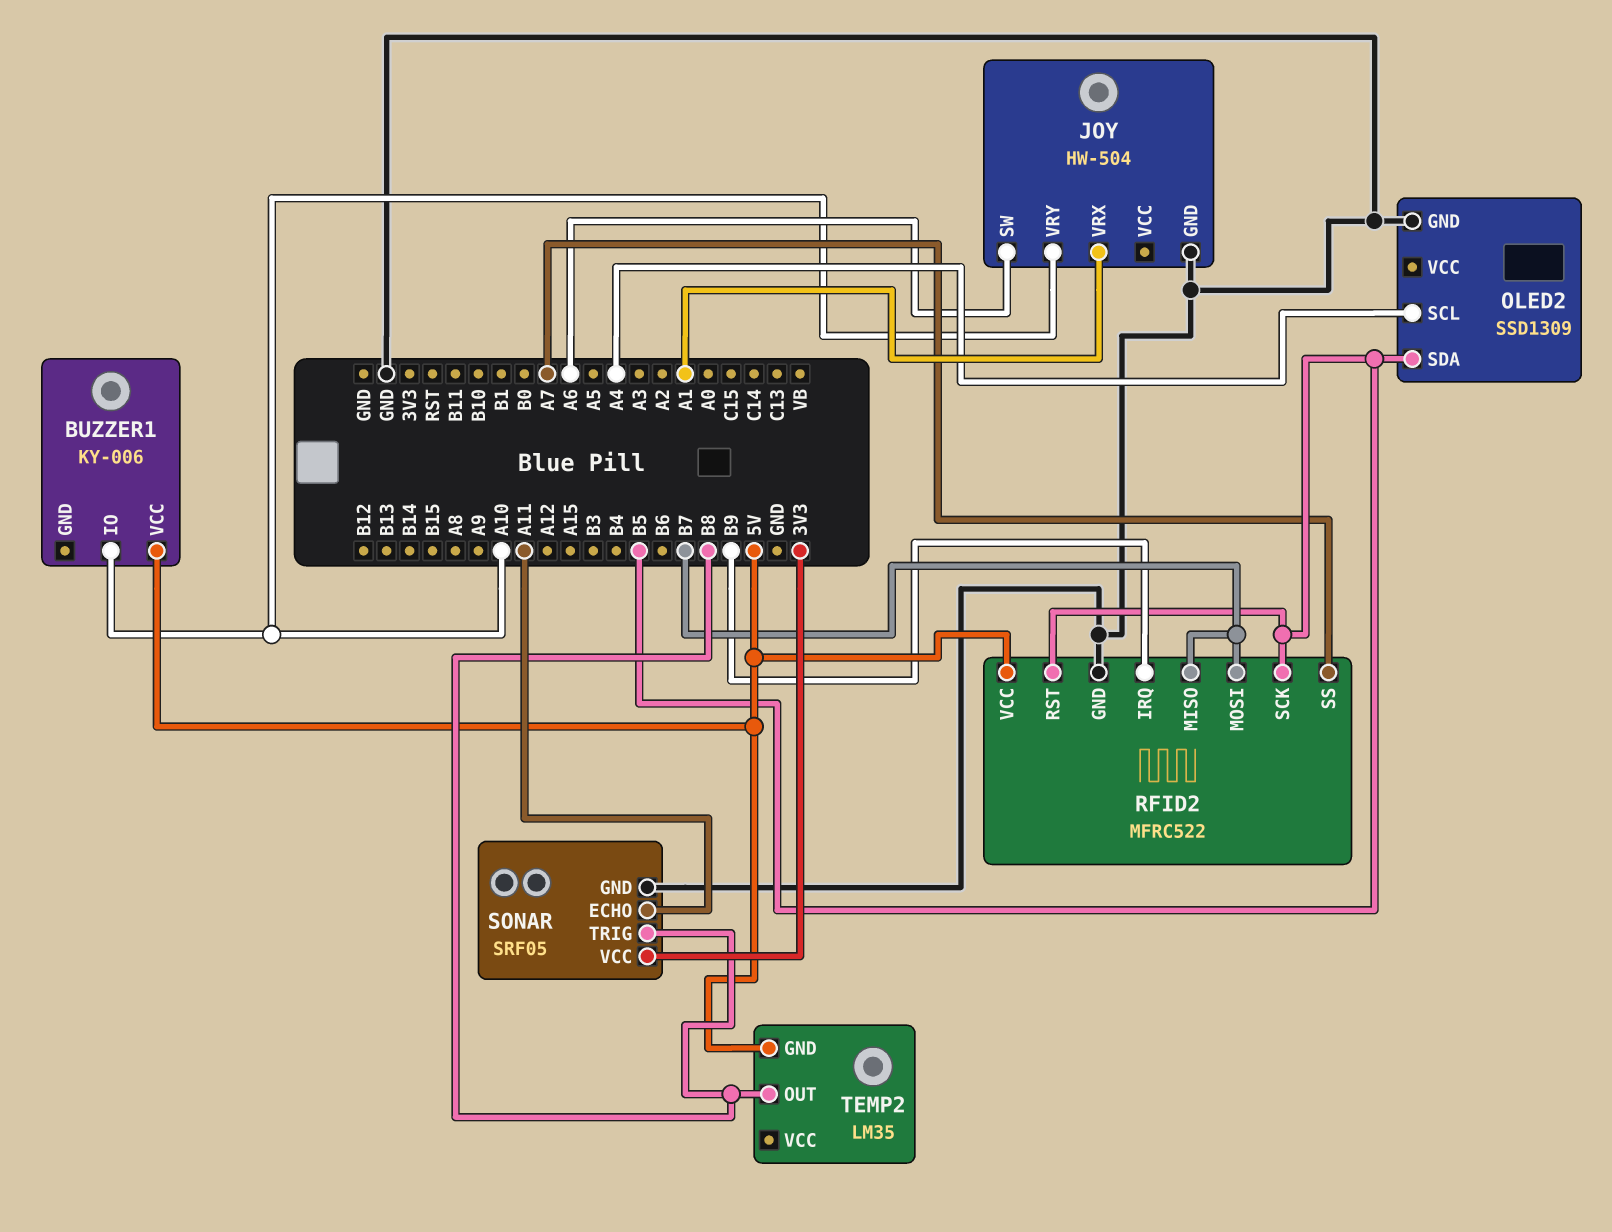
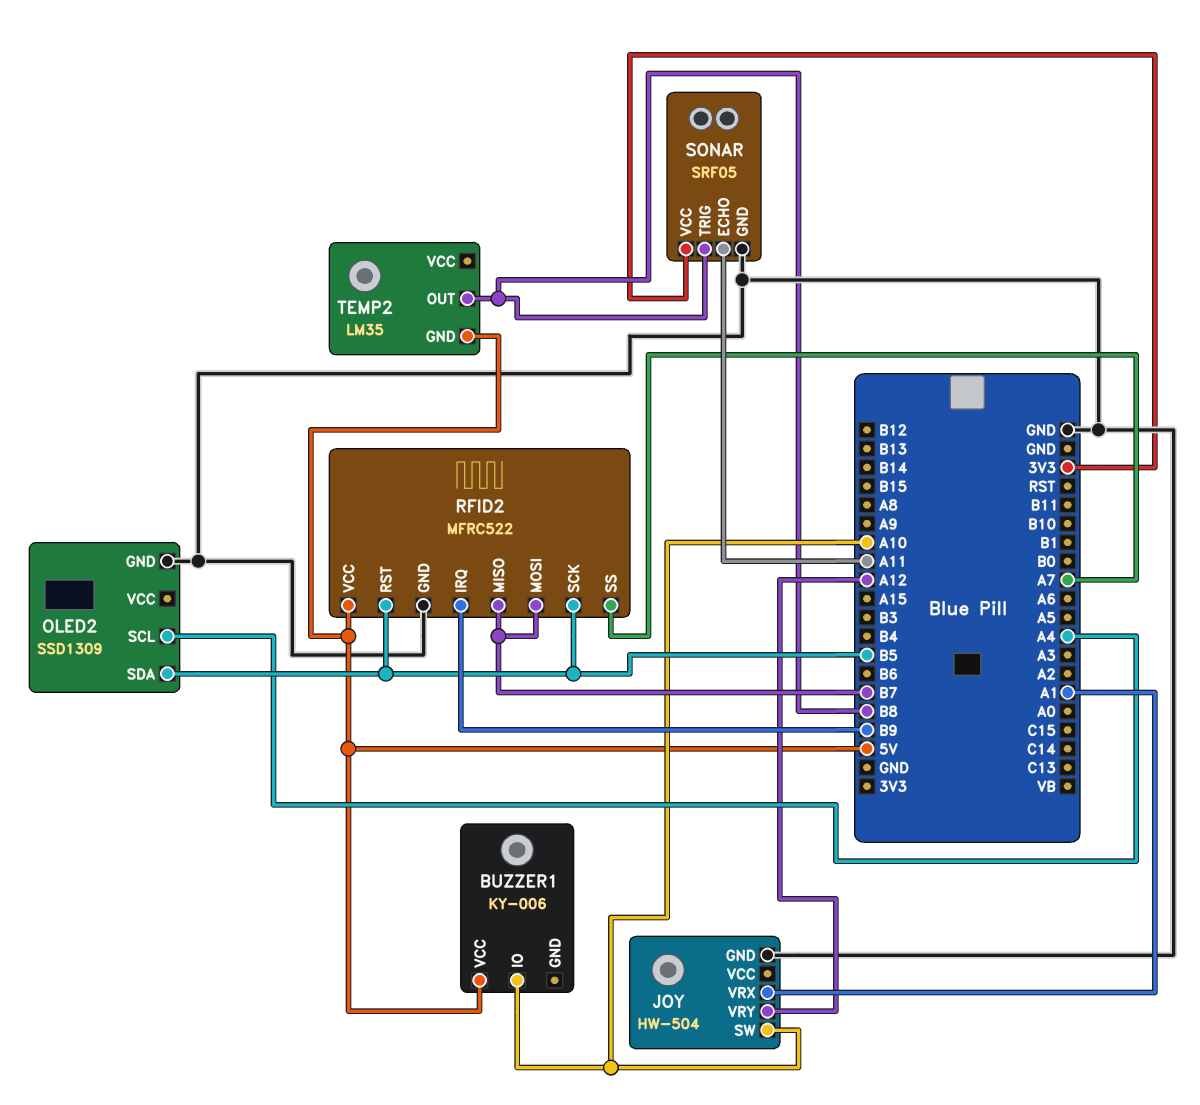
JOY pin SW: A6 -> A10
JOY pin VRY: A10 -> A12

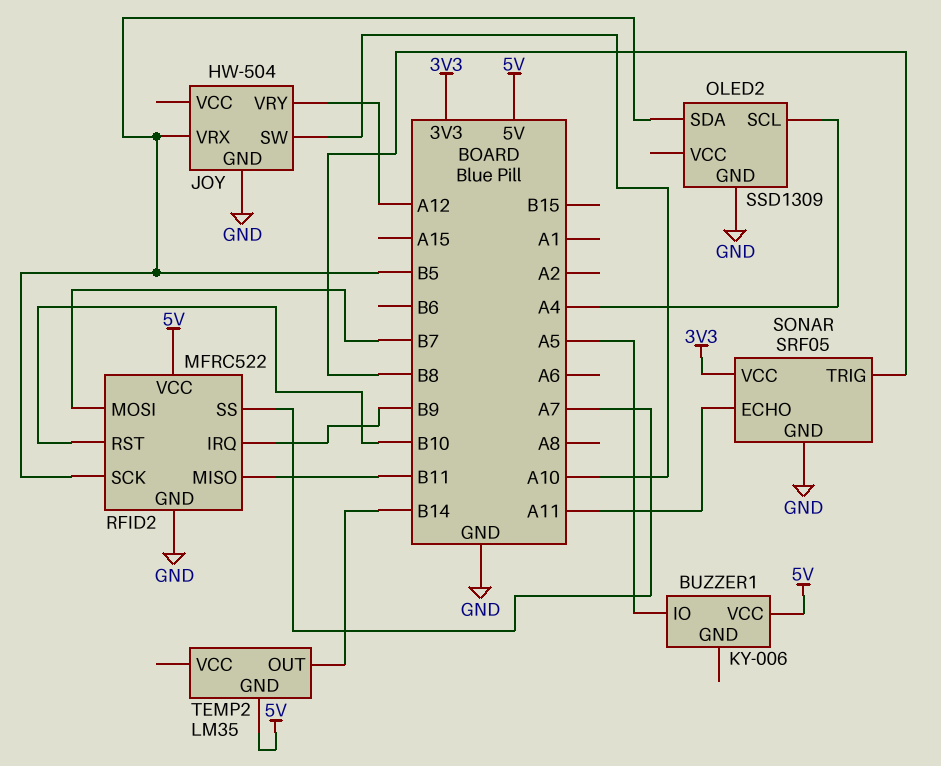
BUZZER1 pin IO: A10 -> A5
JOY pin VRX: A1 -> B5
RFID2 pin MISO: B7 -> B11
RFID2 pin RST: B5 -> B10
TEMP2 pin OUT: B8 -> B14

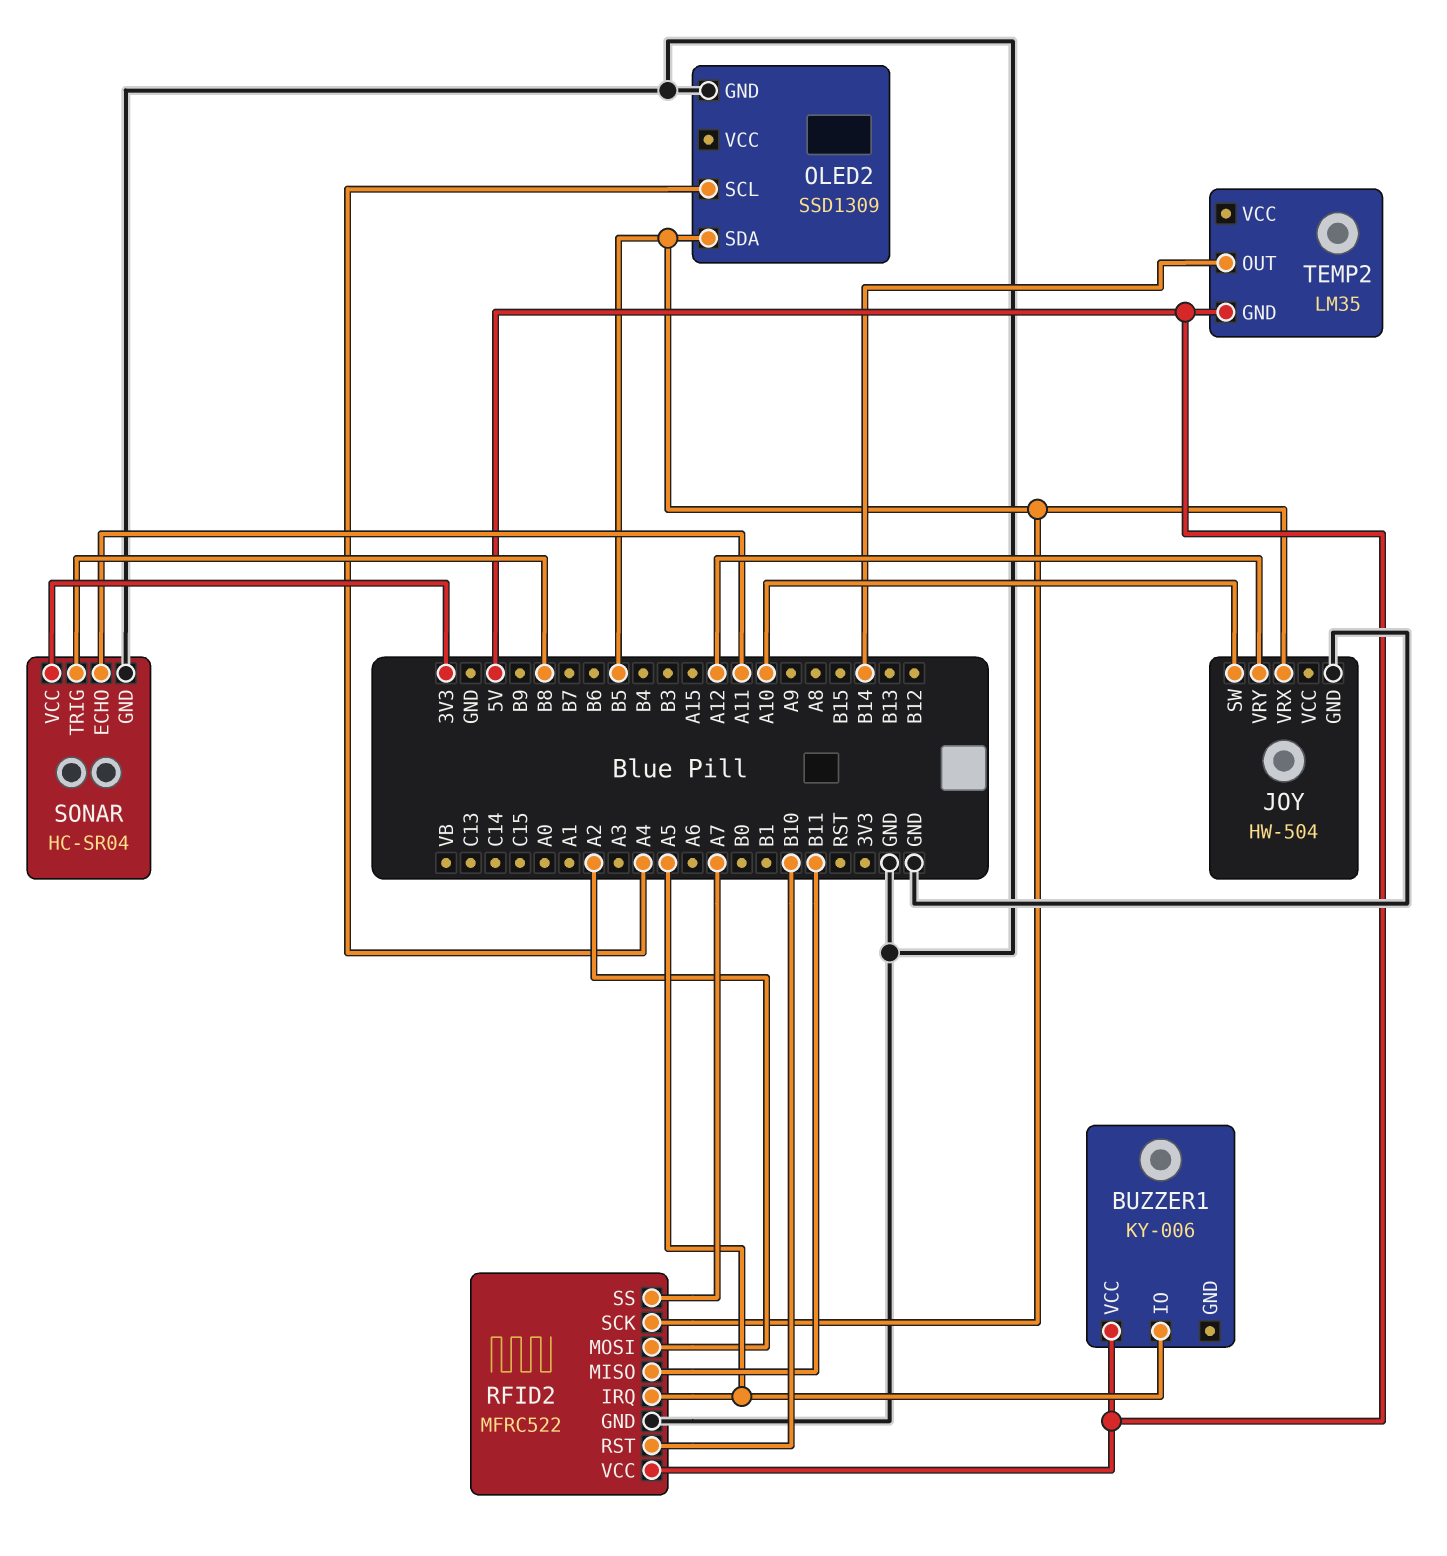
RFID2 pin IRQ: B9 -> A5
RFID2 pin MOSI: B7 -> A2
SONAR: SRF05 -> HC-SR04

